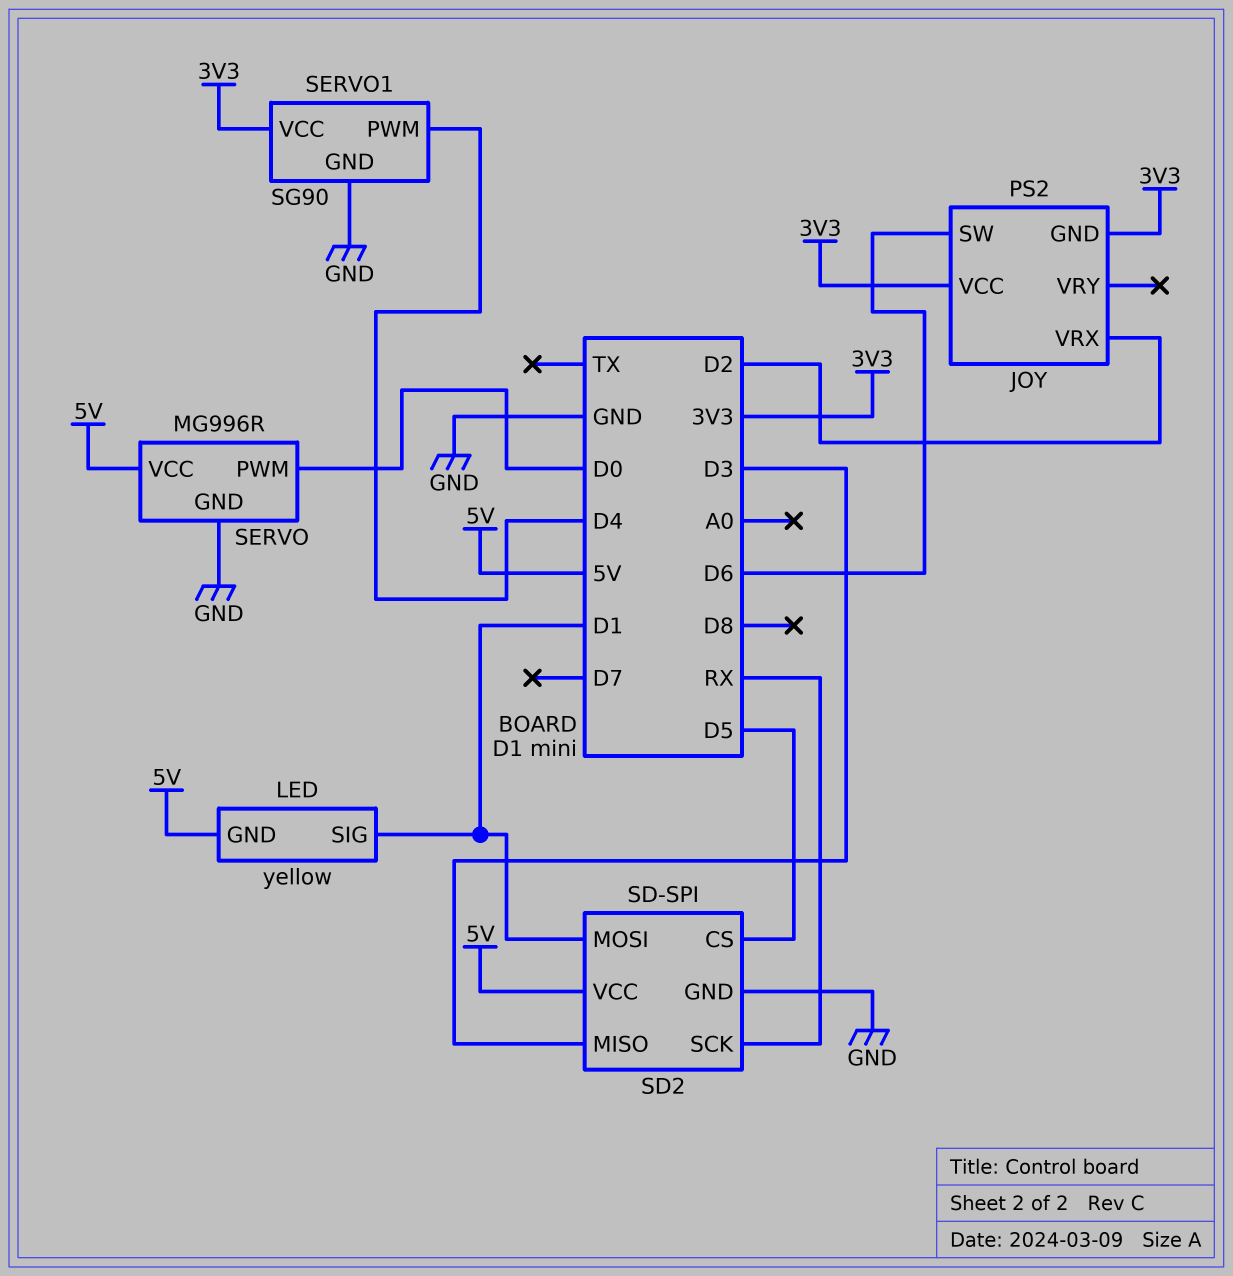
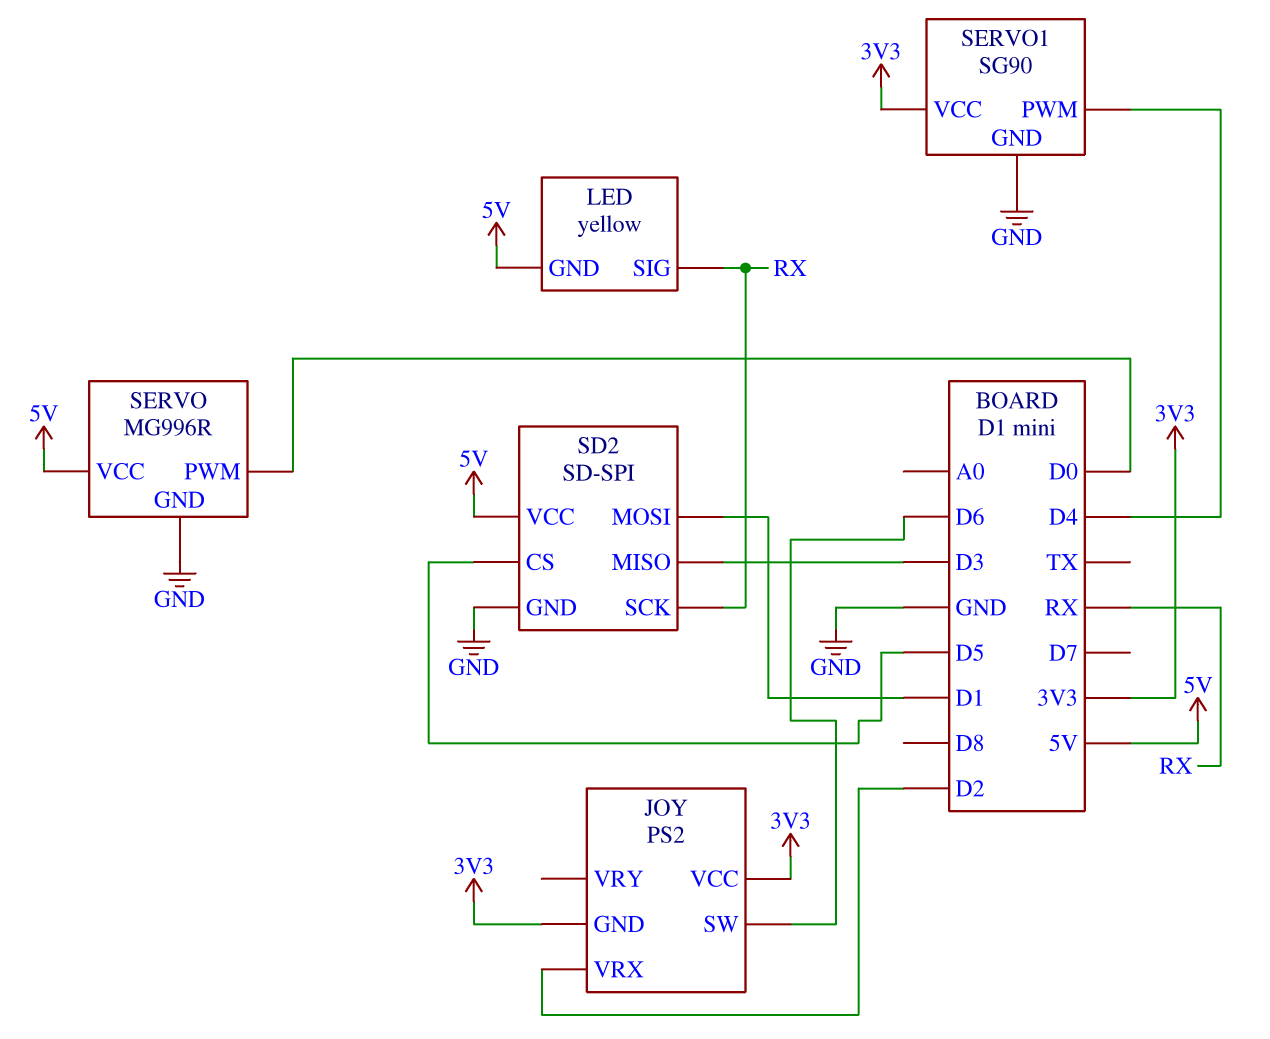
LED pin SIG: D1 -> RX

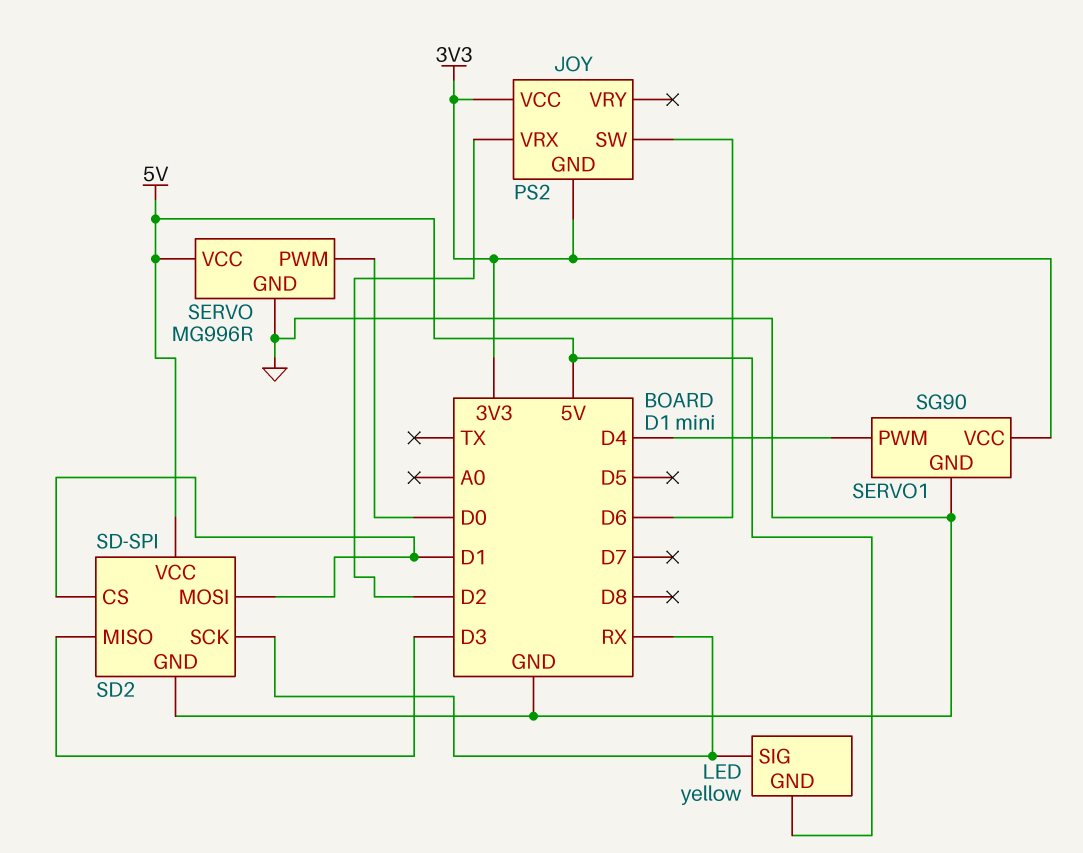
SD2 pin CS: D5 -> D1

